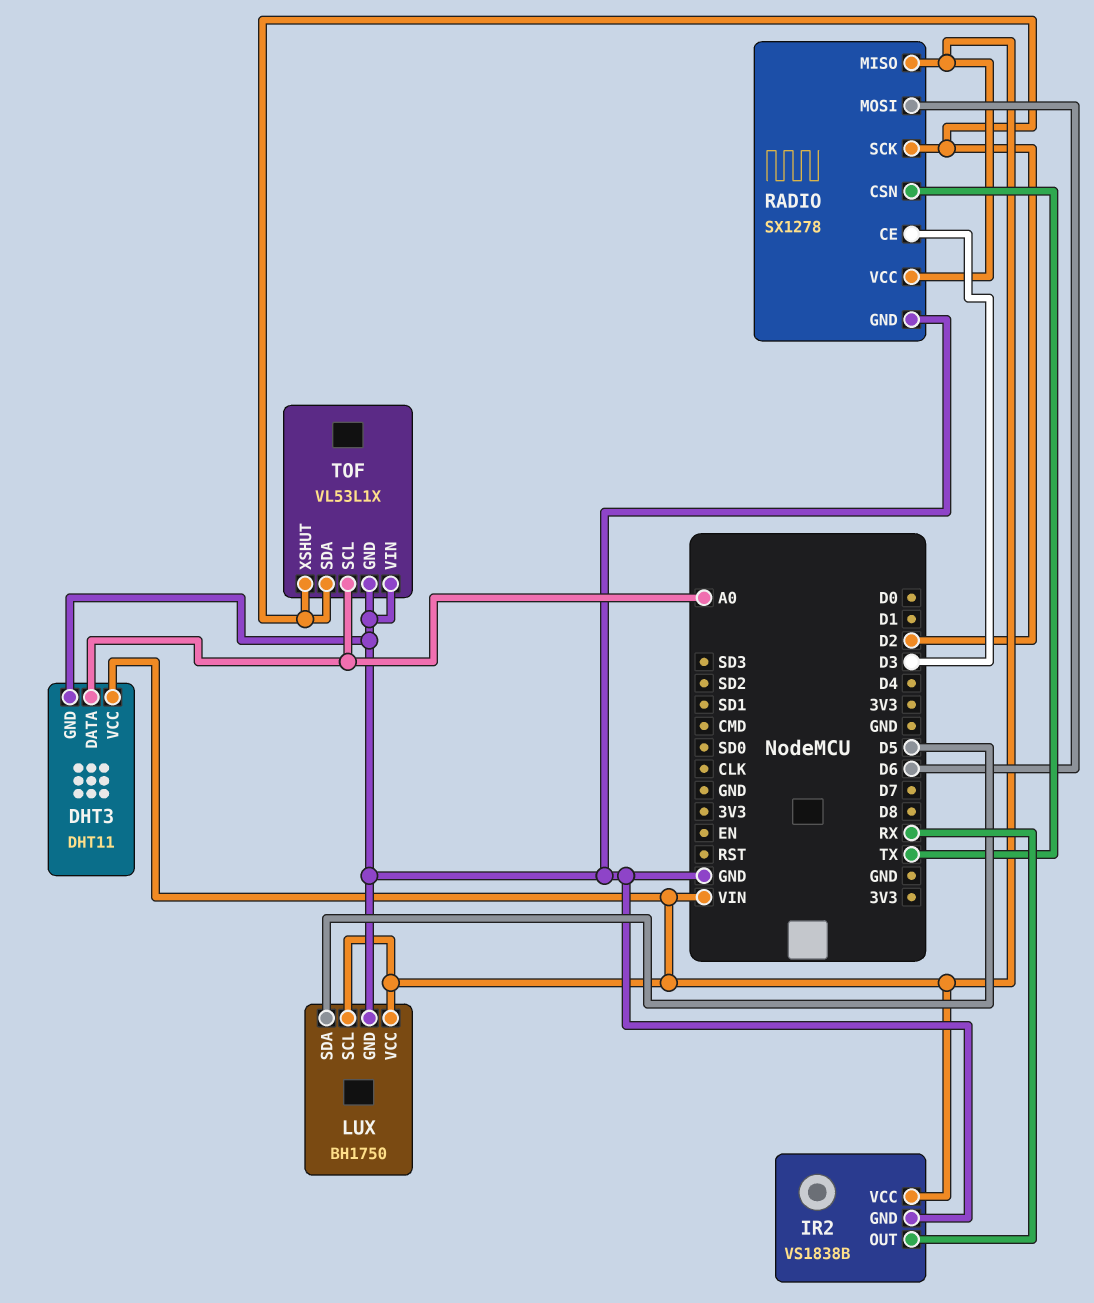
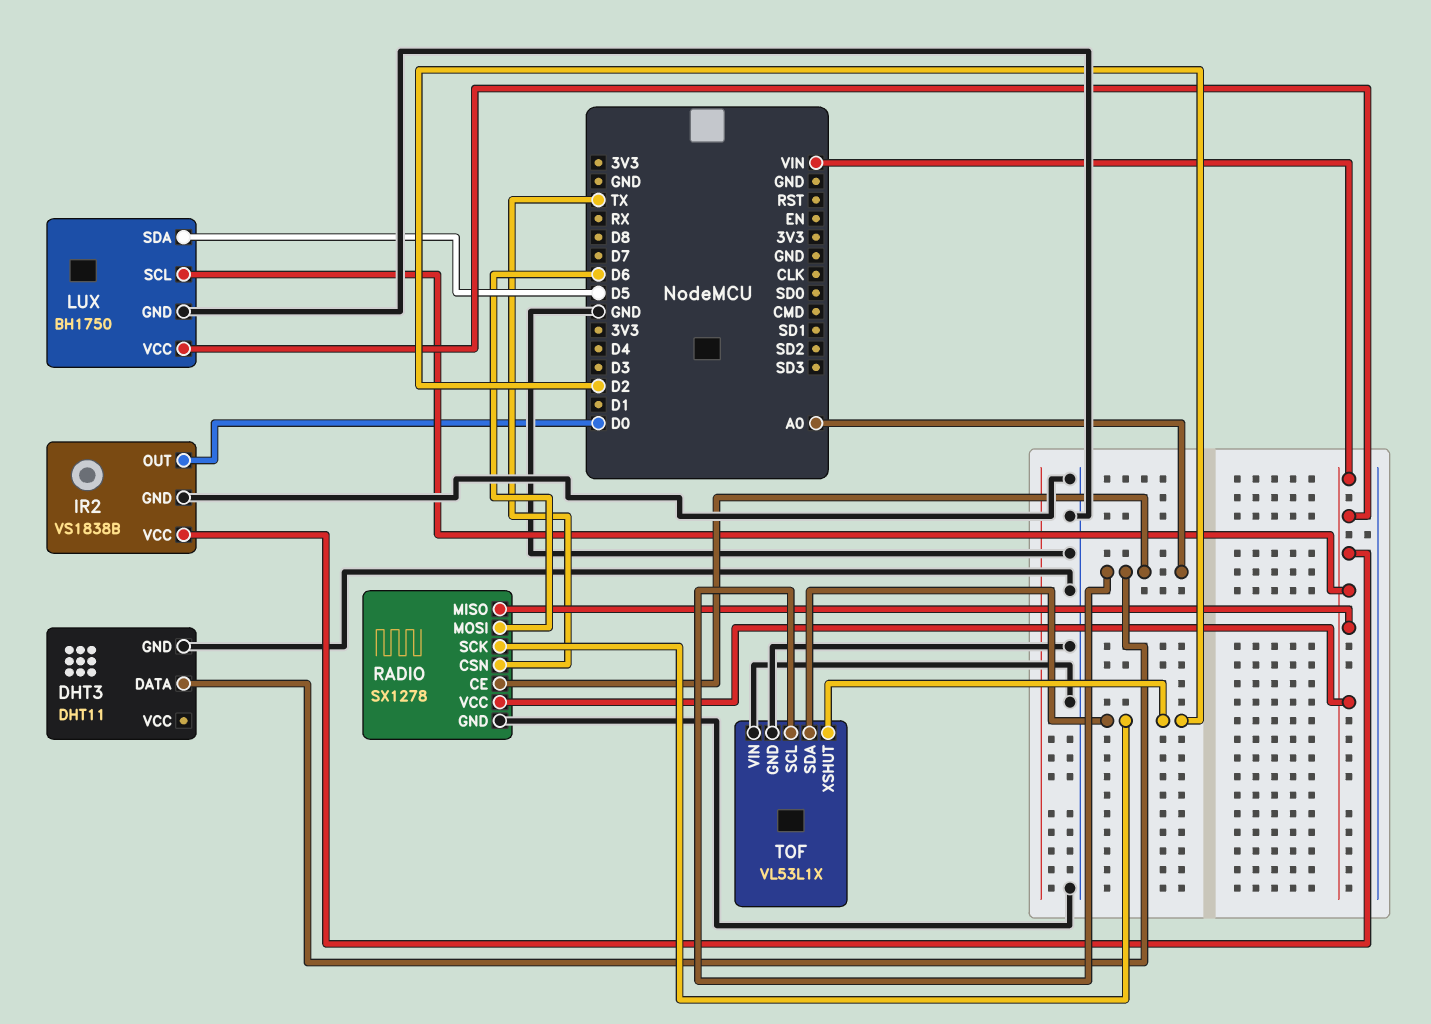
DHT3 pin VCC: VIN -> none
IR2 pin OUT: RX -> D0
RADIO pin CE: D3 -> A0

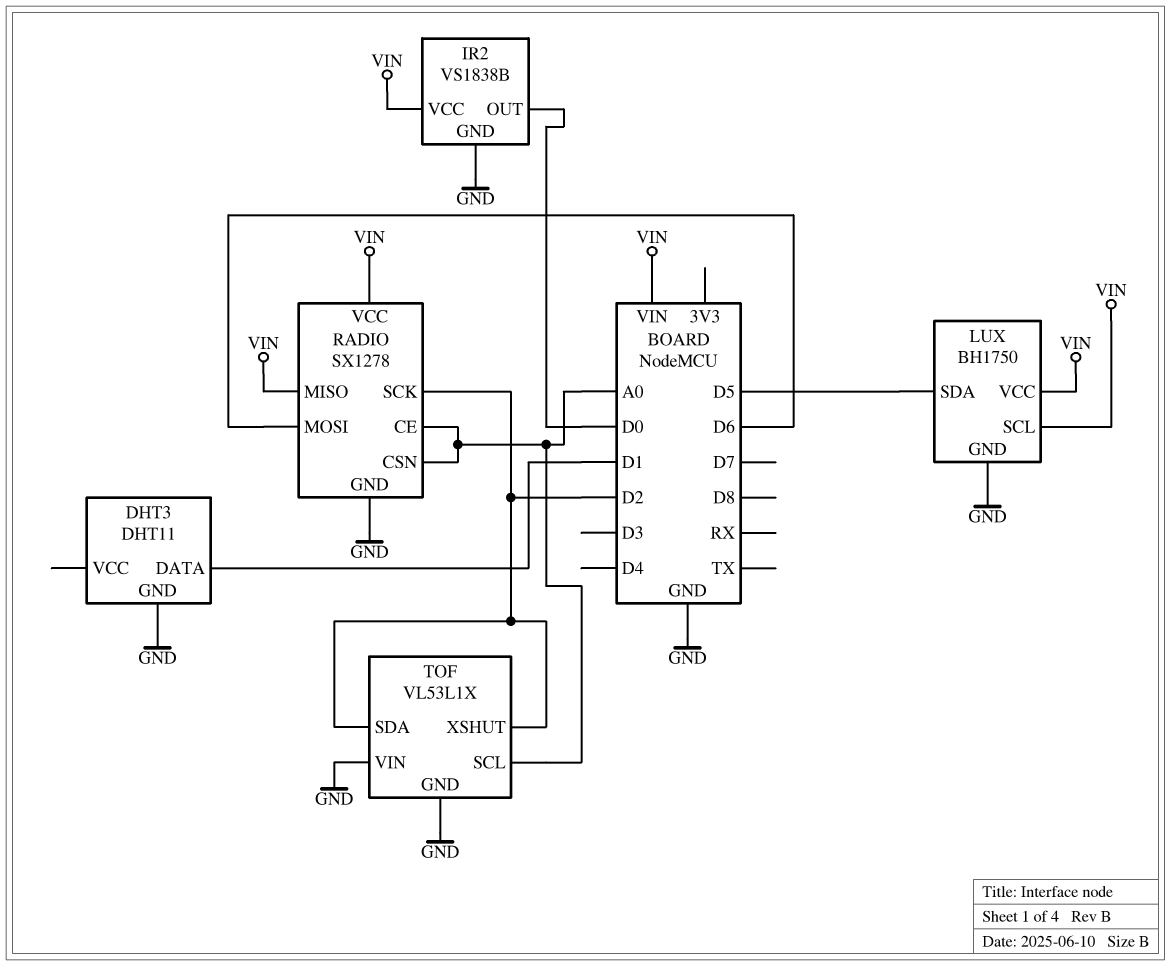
DHT3 pin DATA: A0 -> D1
RADIO pin CSN: TX -> A0

